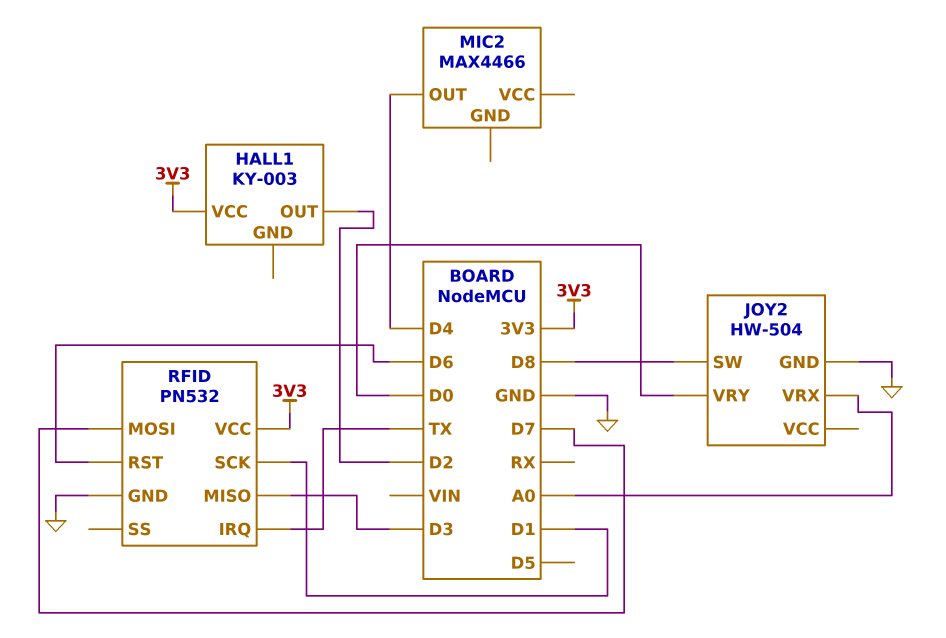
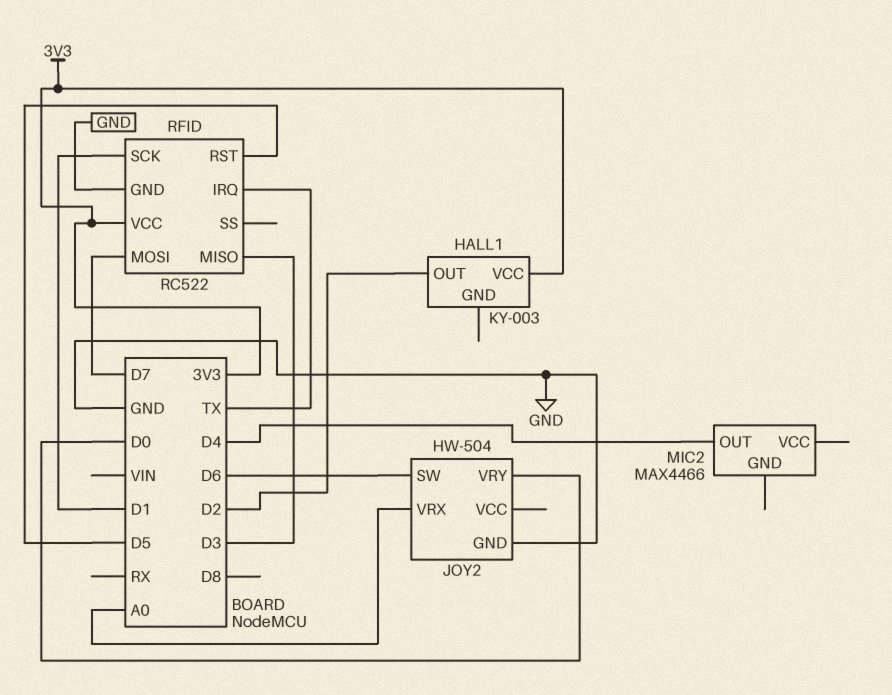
JOY2 pin SW: D8 -> D6
RFID: PN532 -> RC522
RFID pin RST: D6 -> D5

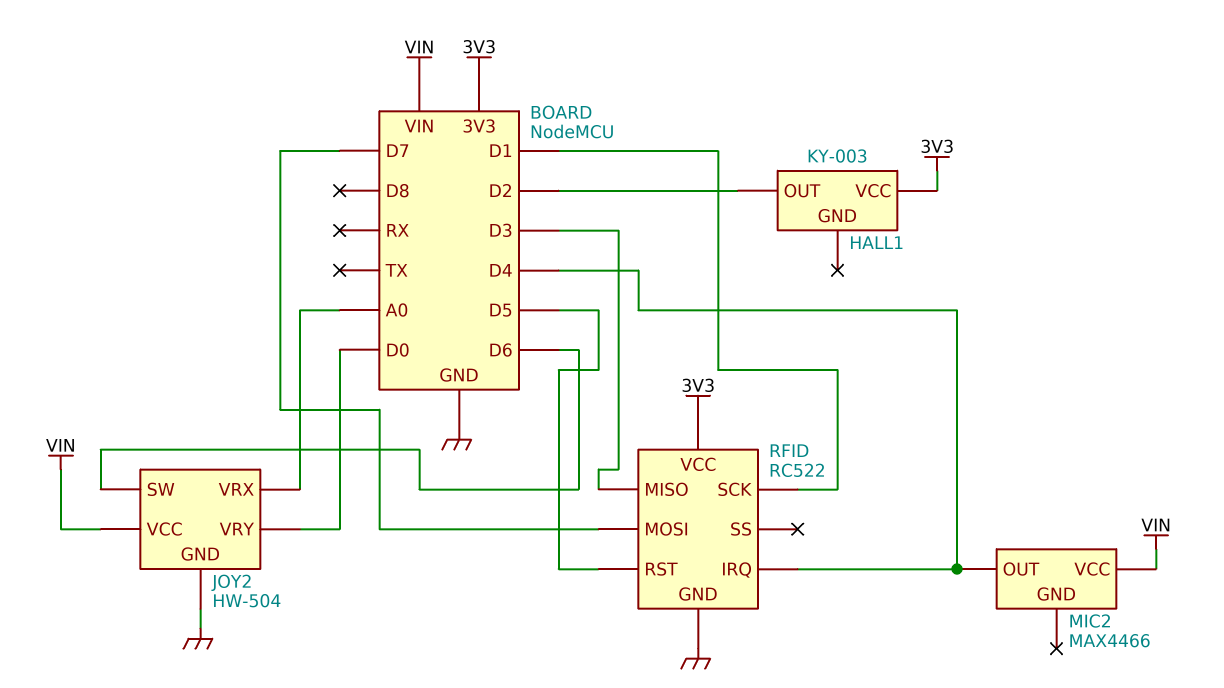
JOY2 pin VCC: none -> VIN
MIC2 pin VCC: none -> VIN
RFID pin IRQ: TX -> D4

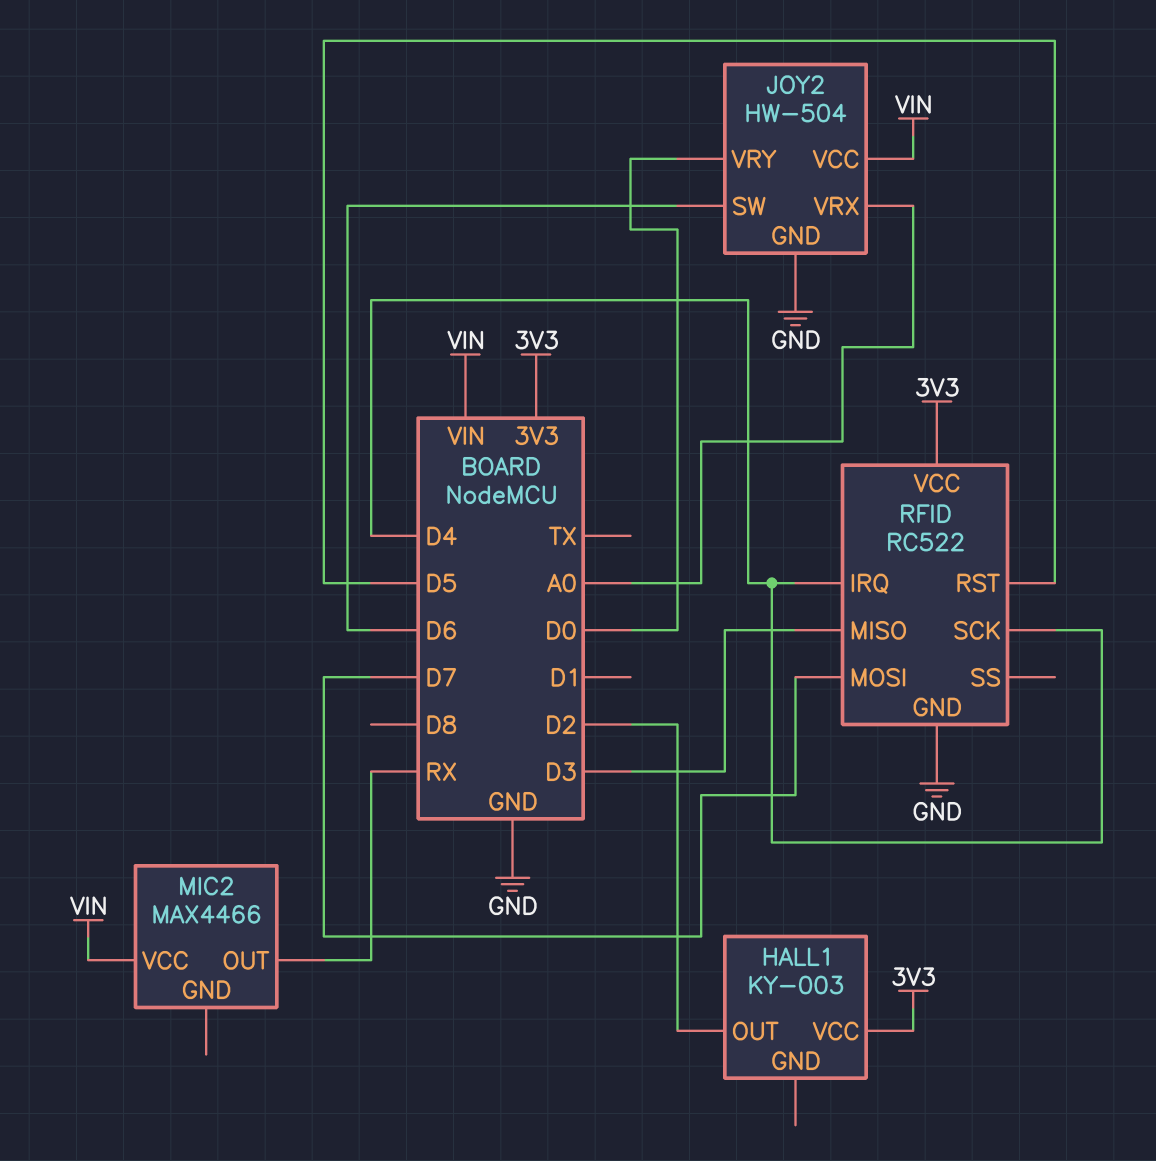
MIC2 pin OUT: D4 -> RX
RFID pin SCK: D1 -> D4

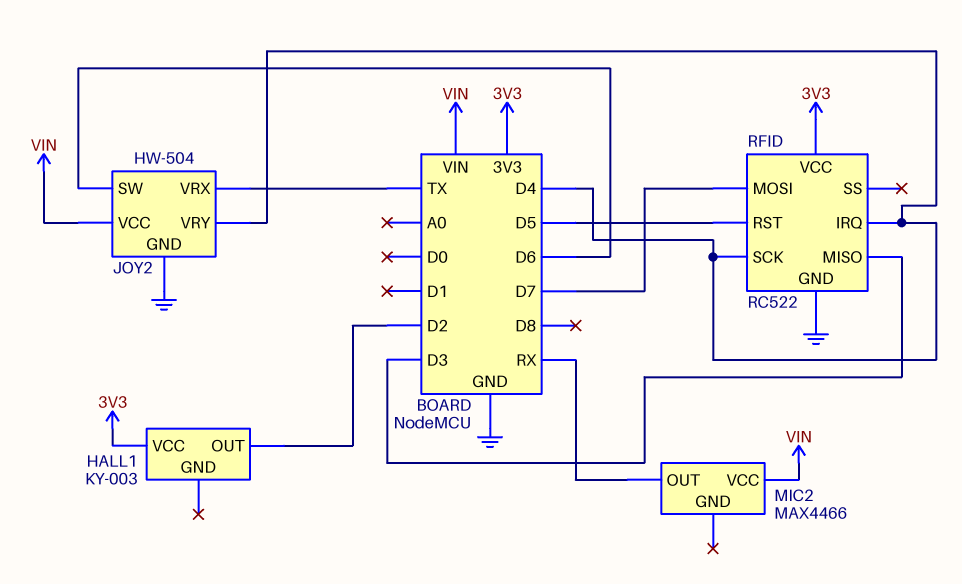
JOY2 pin VRX: A0 -> TX
JOY2 pin VRY: D0 -> D4

